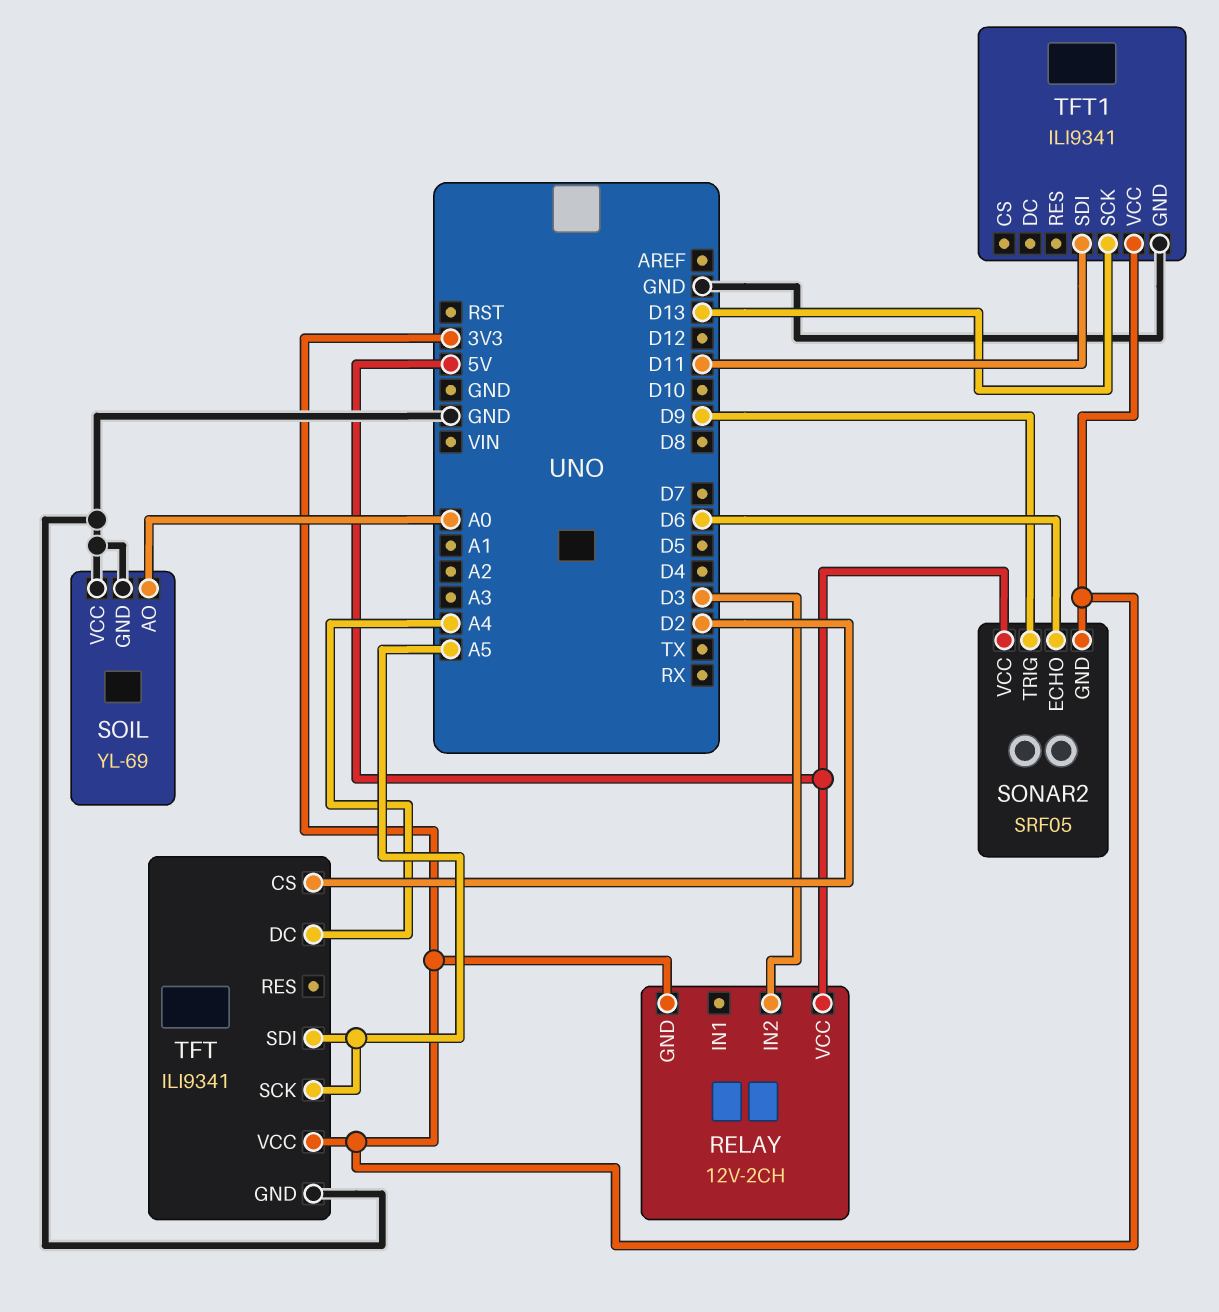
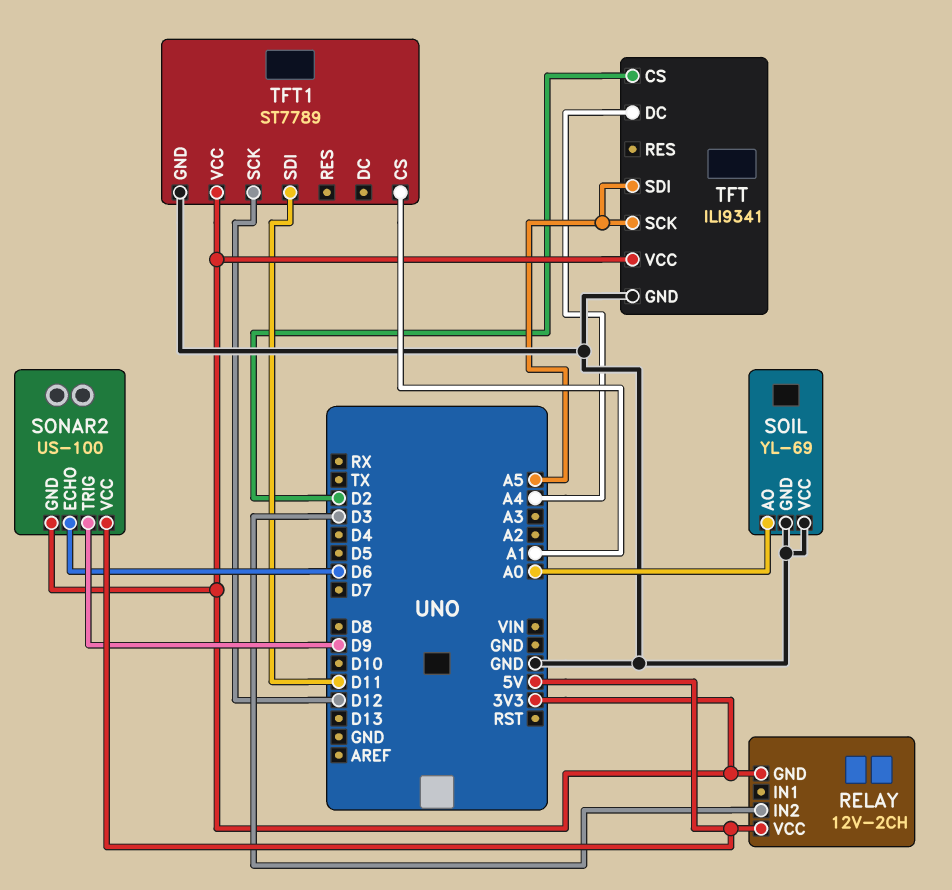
SONAR2: SRF05 -> US-100
TFT1: ILI9341 -> ST7789
TFT1 pin CS: none -> A1
TFT1 pin SCK: D13 -> D12

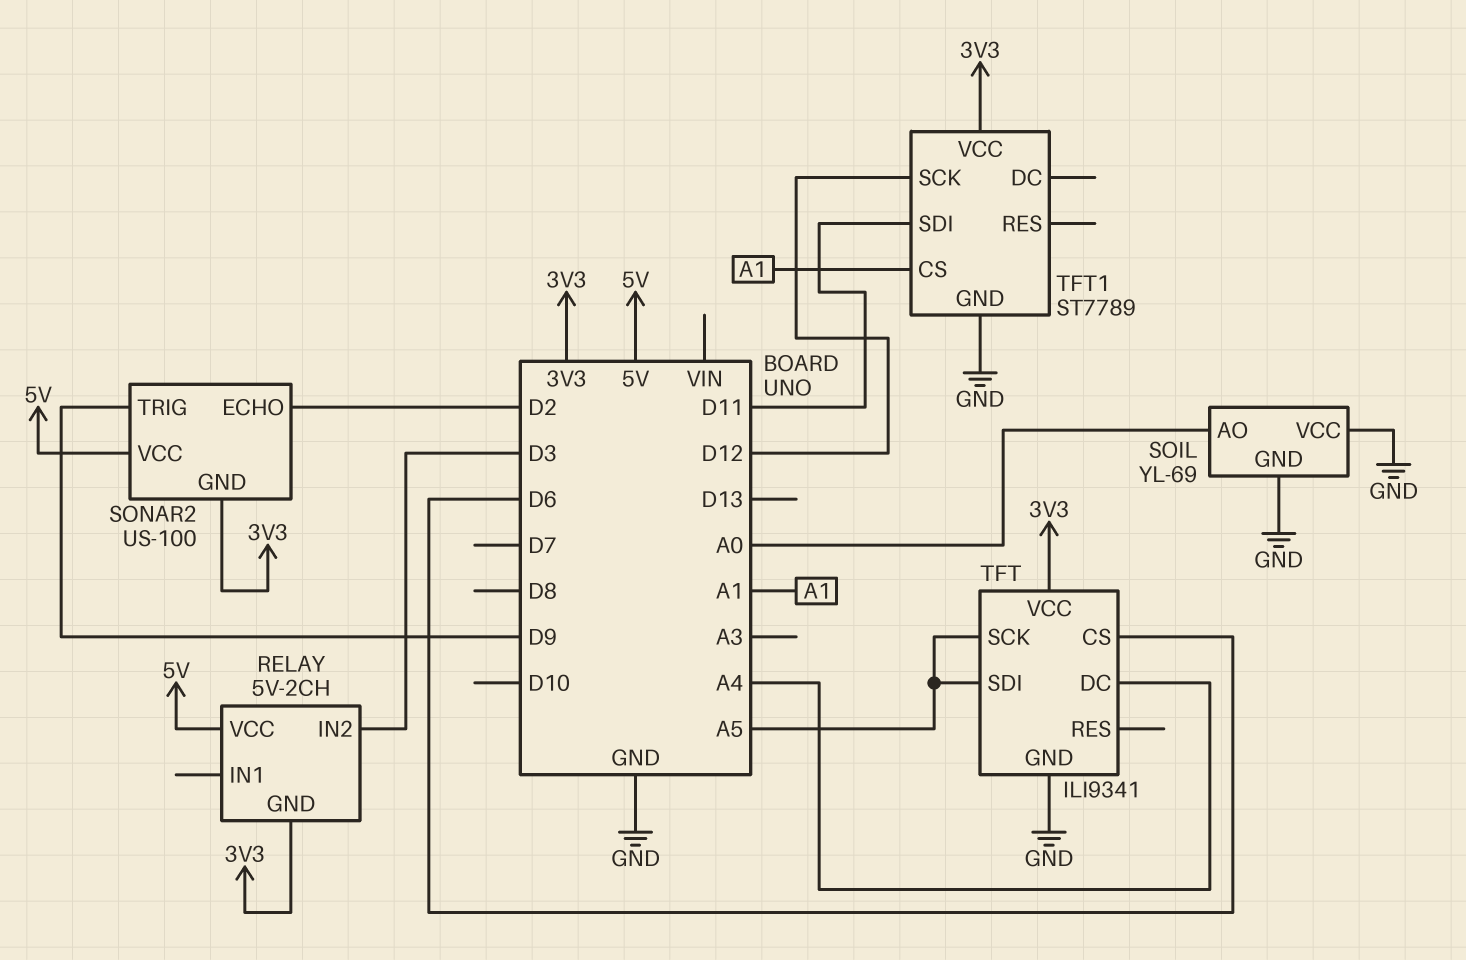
RELAY: 12V-2CH -> 5V-2CH
SONAR2 pin ECHO: D6 -> D2
TFT pin CS: D2 -> D6

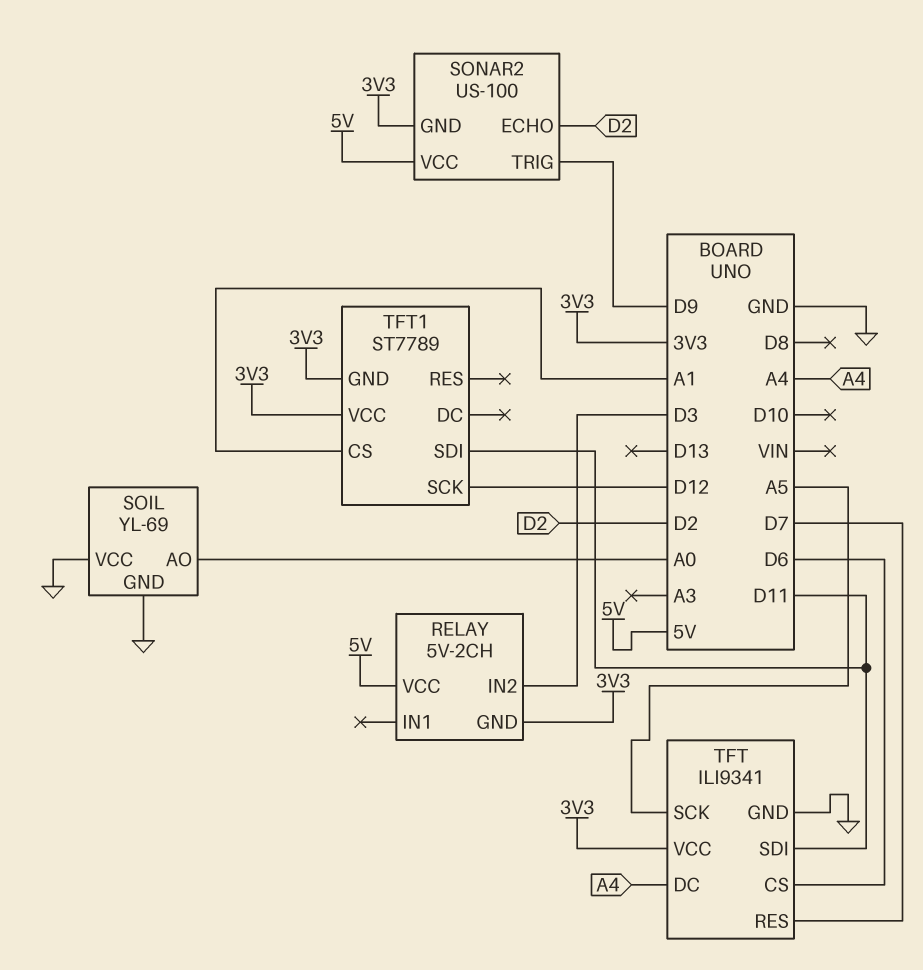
TFT pin RES: none -> D7
TFT pin SDI: A5 -> D11
TFT1 pin GND: GND -> 3V3

